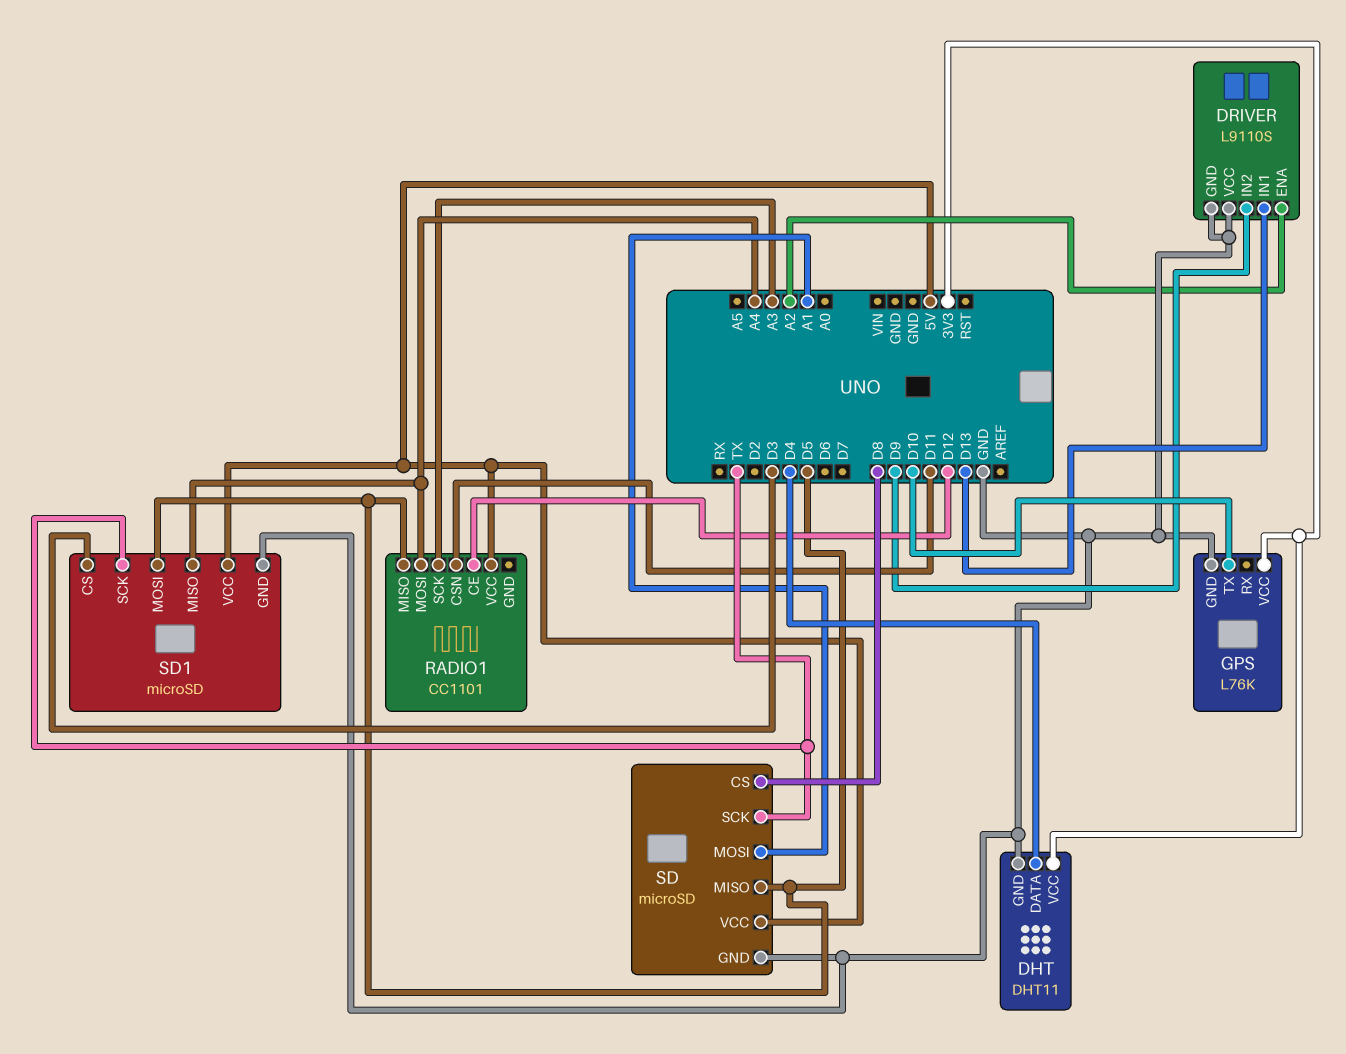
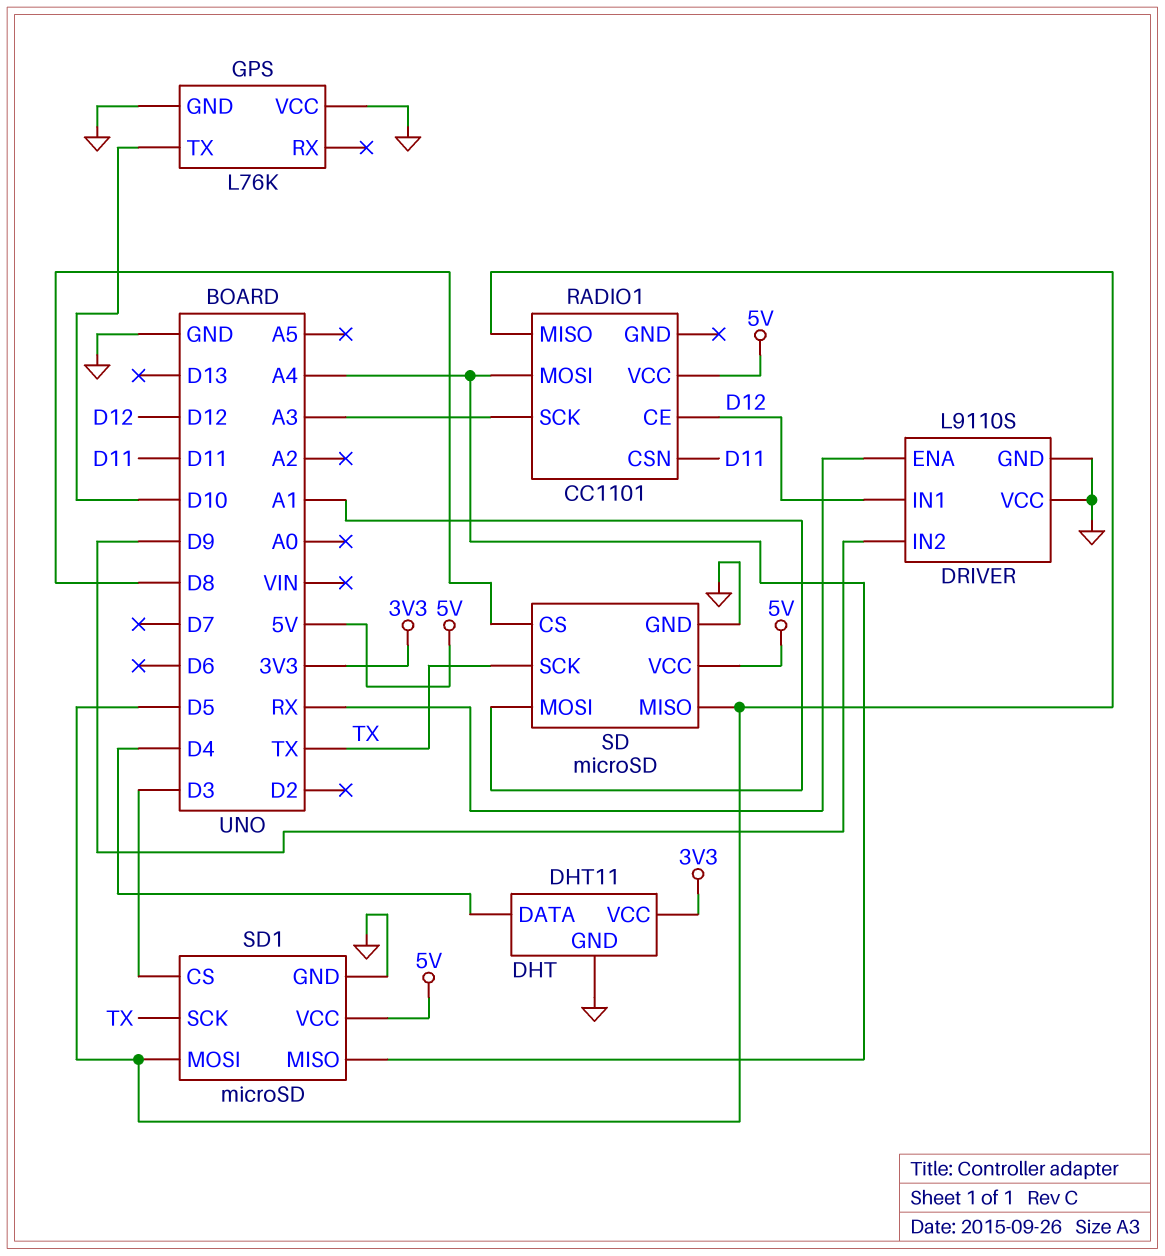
DRIVER pin ENA: A2 -> RX
DRIVER pin IN1: D13 -> D12
GPS pin VCC: 3V3 -> GND

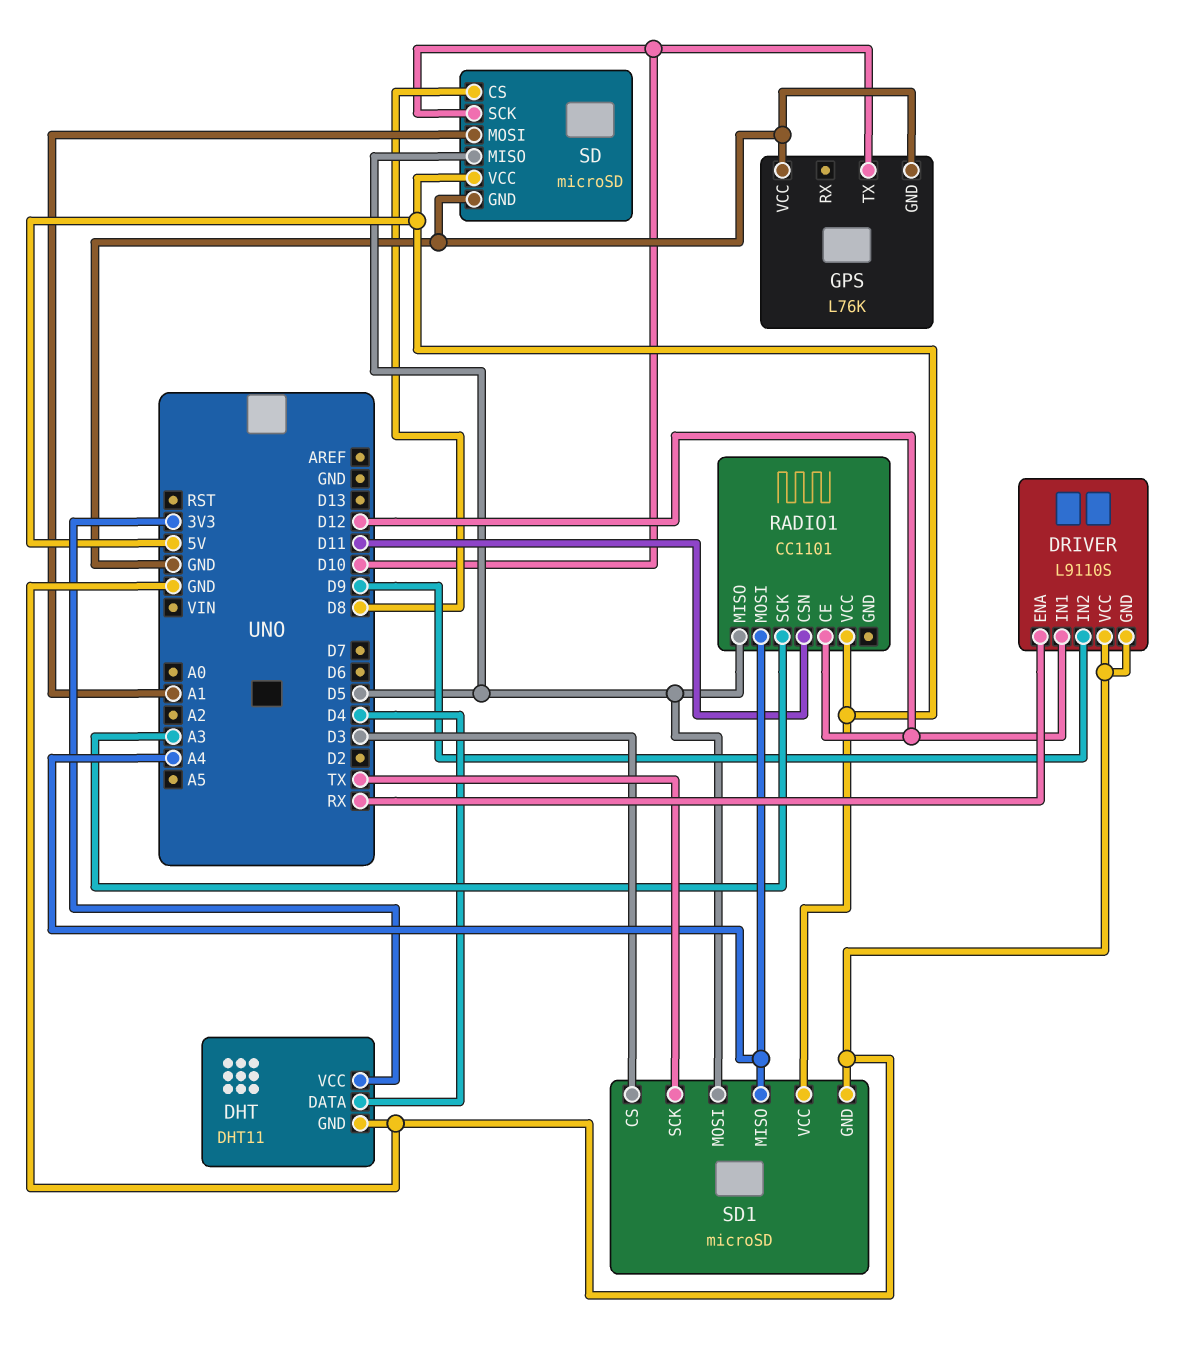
SD pin SCK: TX -> D10

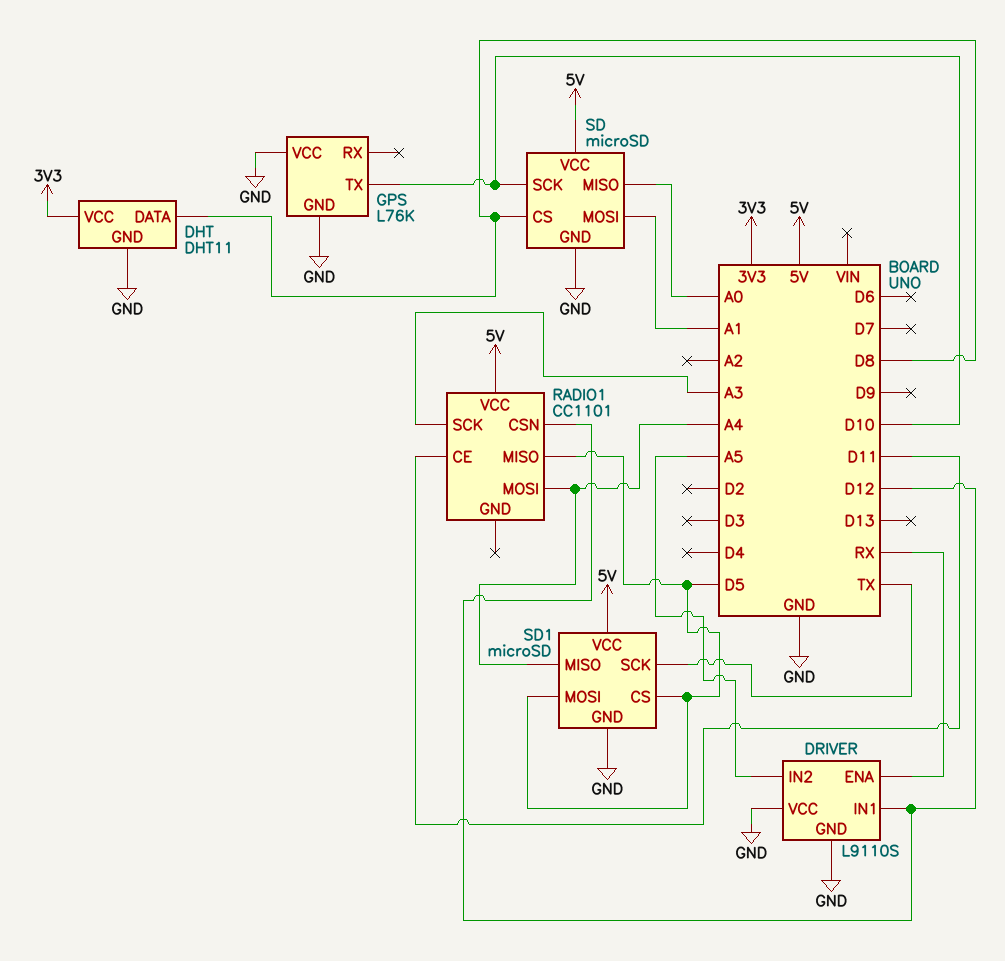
DHT pin DATA: D4 -> D8
DRIVER pin IN2: D9 -> A5
RADIO1 pin CE: D12 -> D11
RADIO1 pin CSN: D11 -> D12
SD pin MISO: D5 -> A0
SD1 pin CS: D3 -> D5

